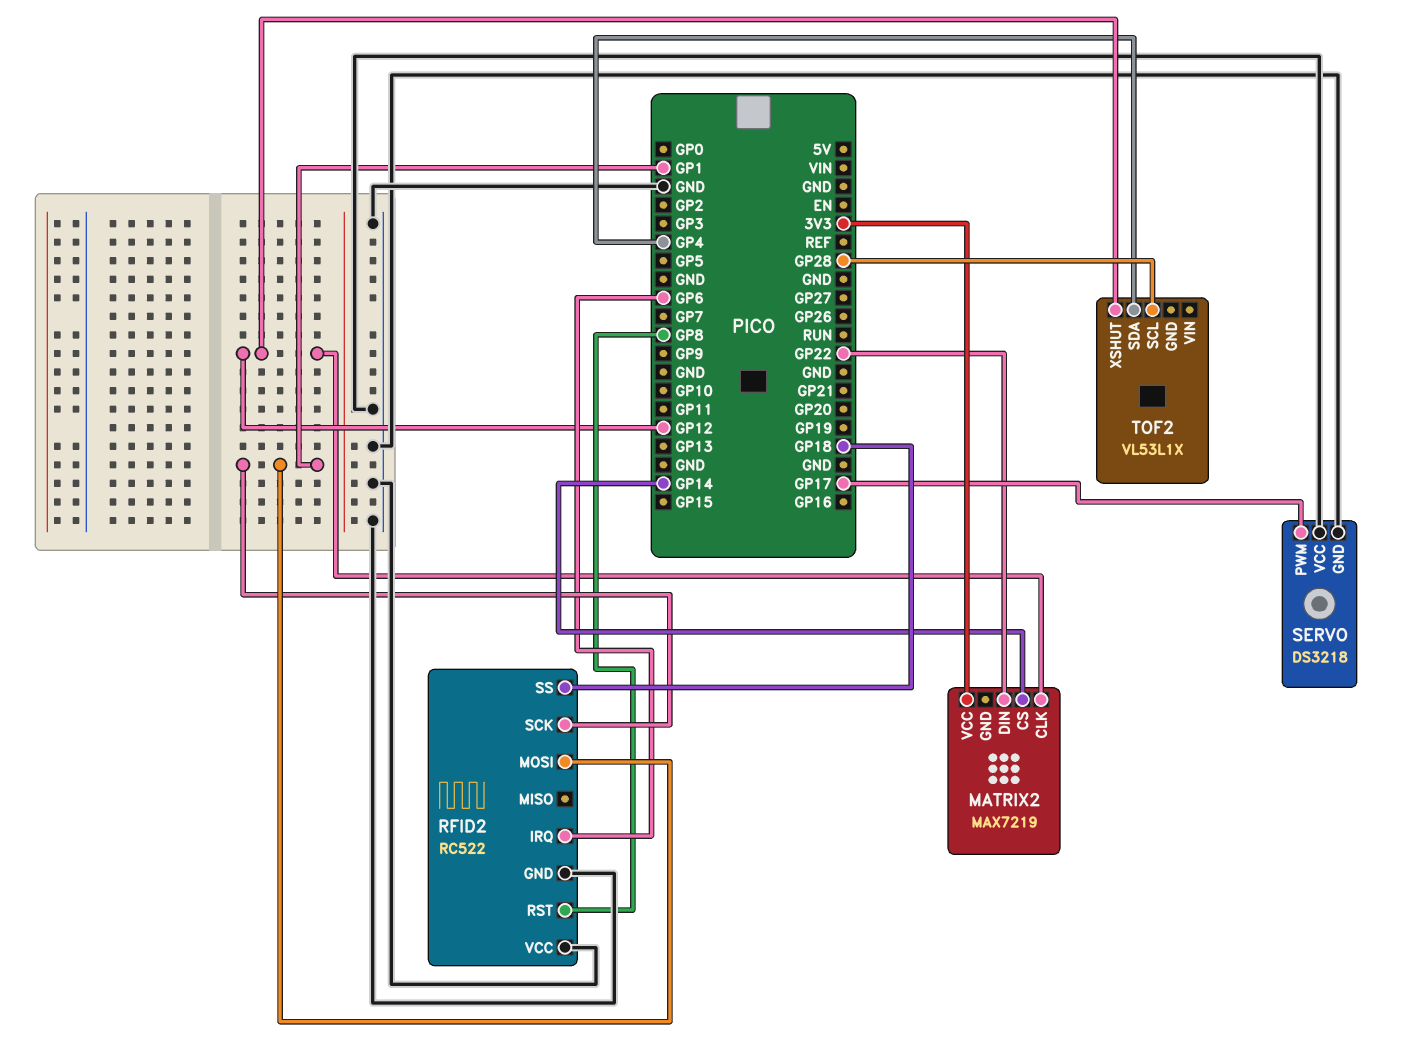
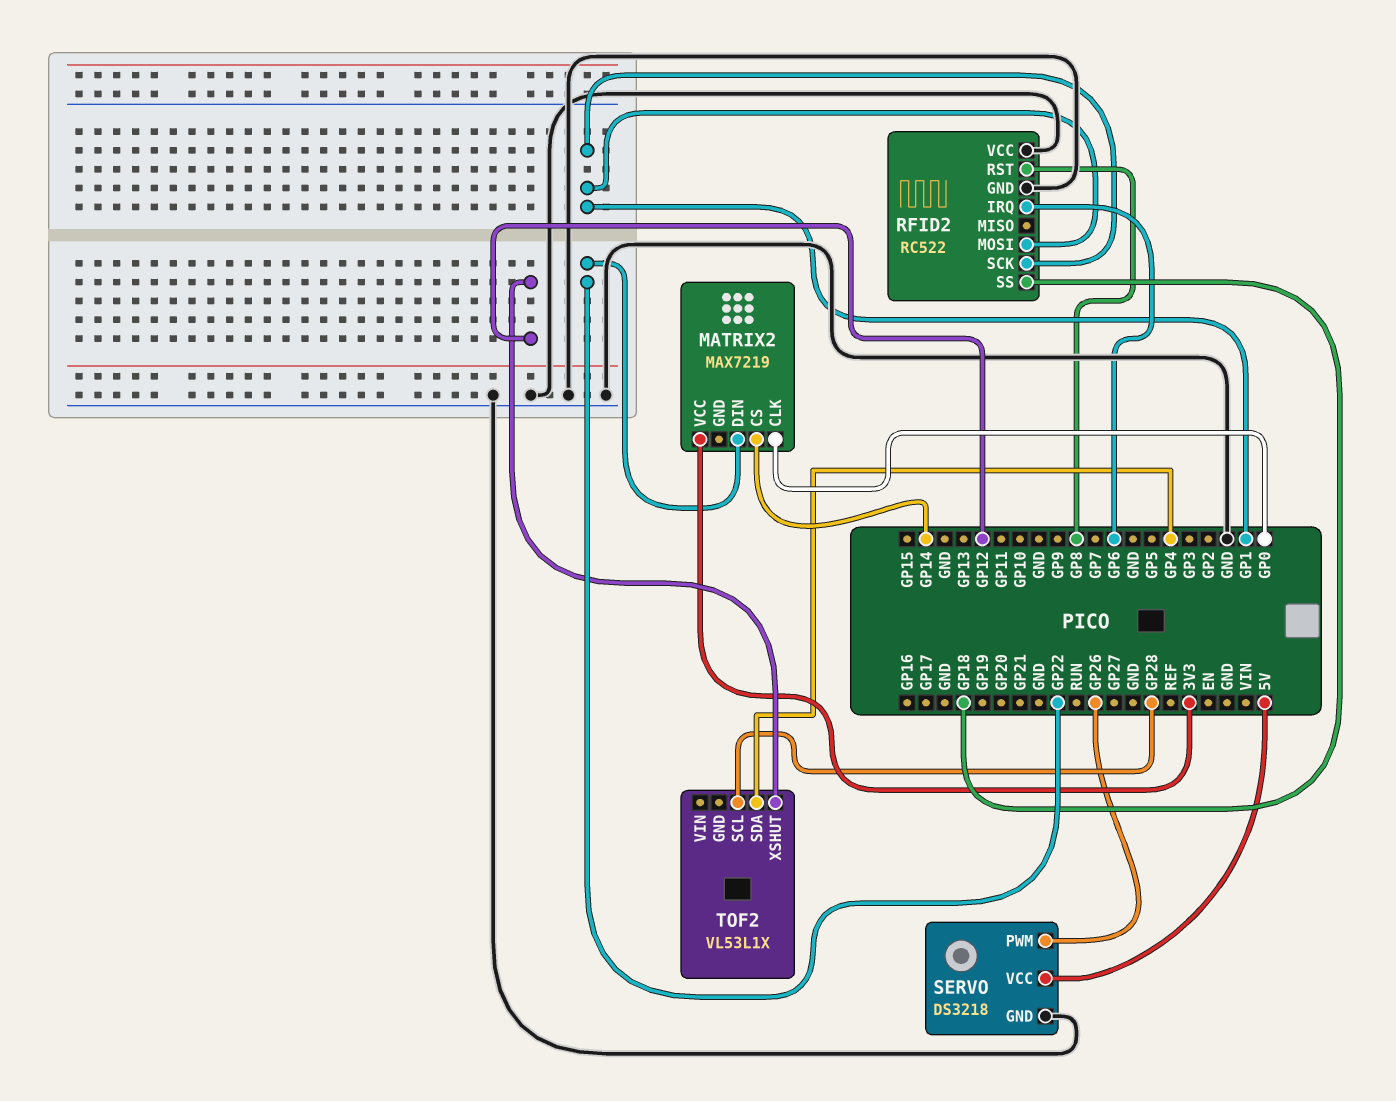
MATRIX2 pin CLK: GP12 -> GP0
SERVO pin PWM: GP17 -> GP26
SERVO pin VCC: GND -> 5V

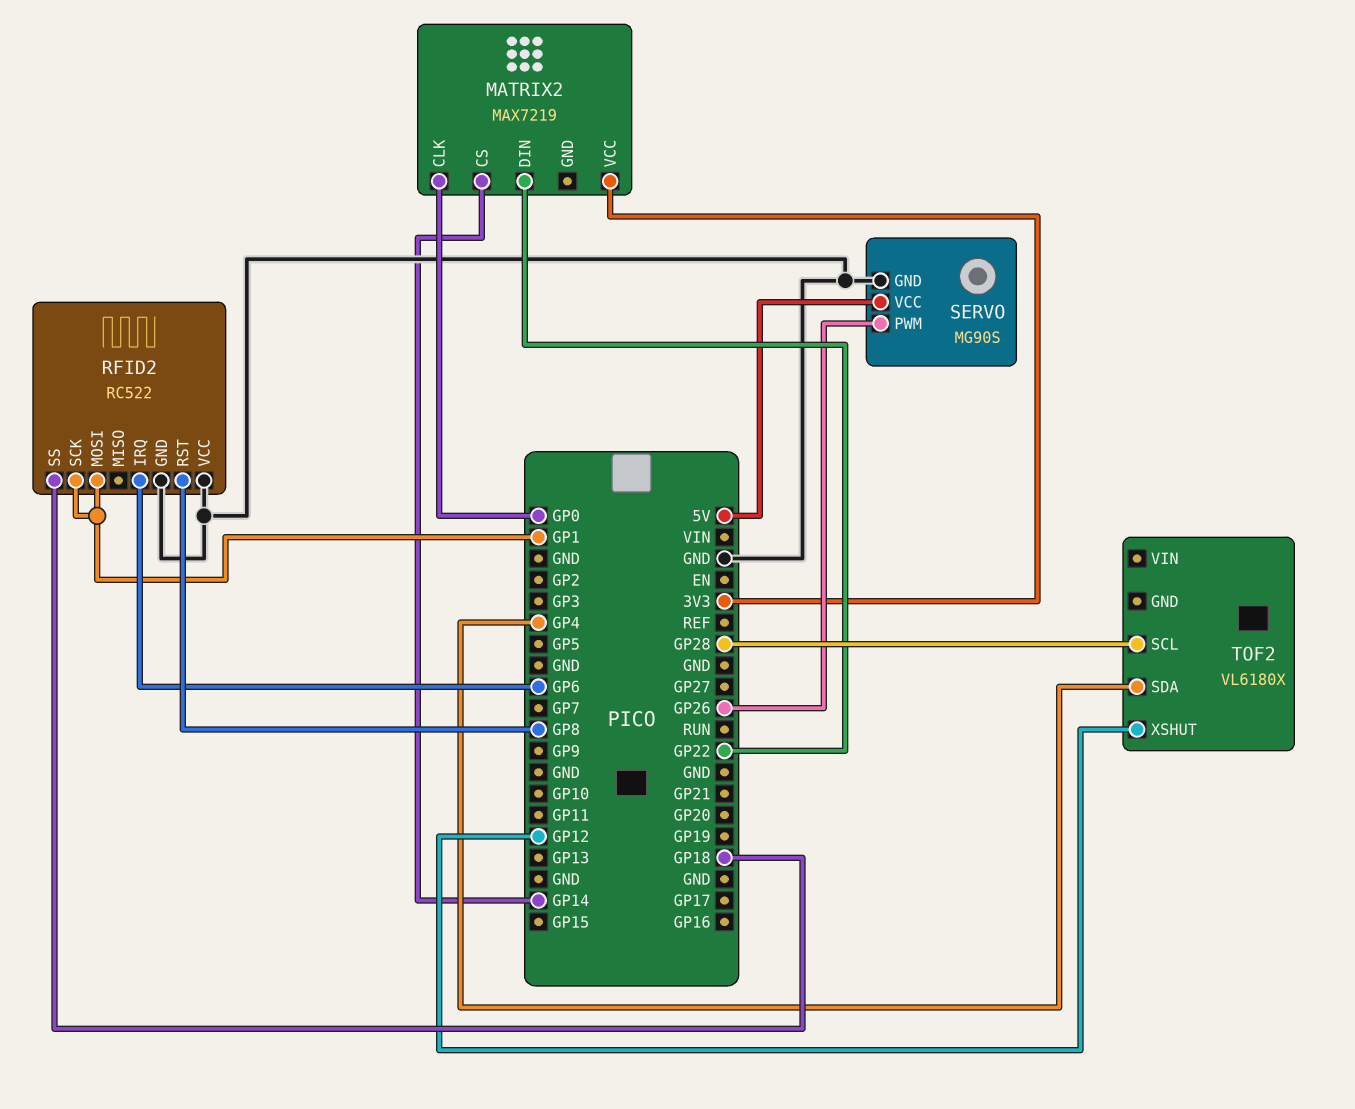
SERVO: DS3218 -> MG90S
TOF2: VL53L1X -> VL6180X

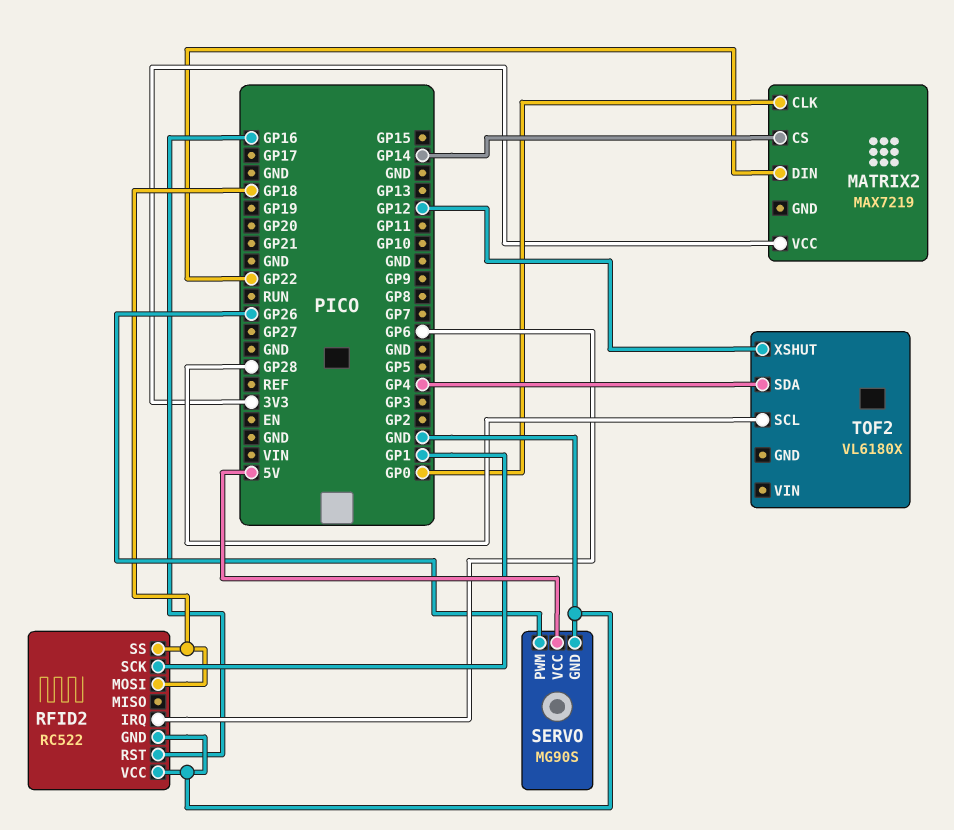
RFID2 pin MOSI: GP1 -> GP18
RFID2 pin RST: GP8 -> GP16

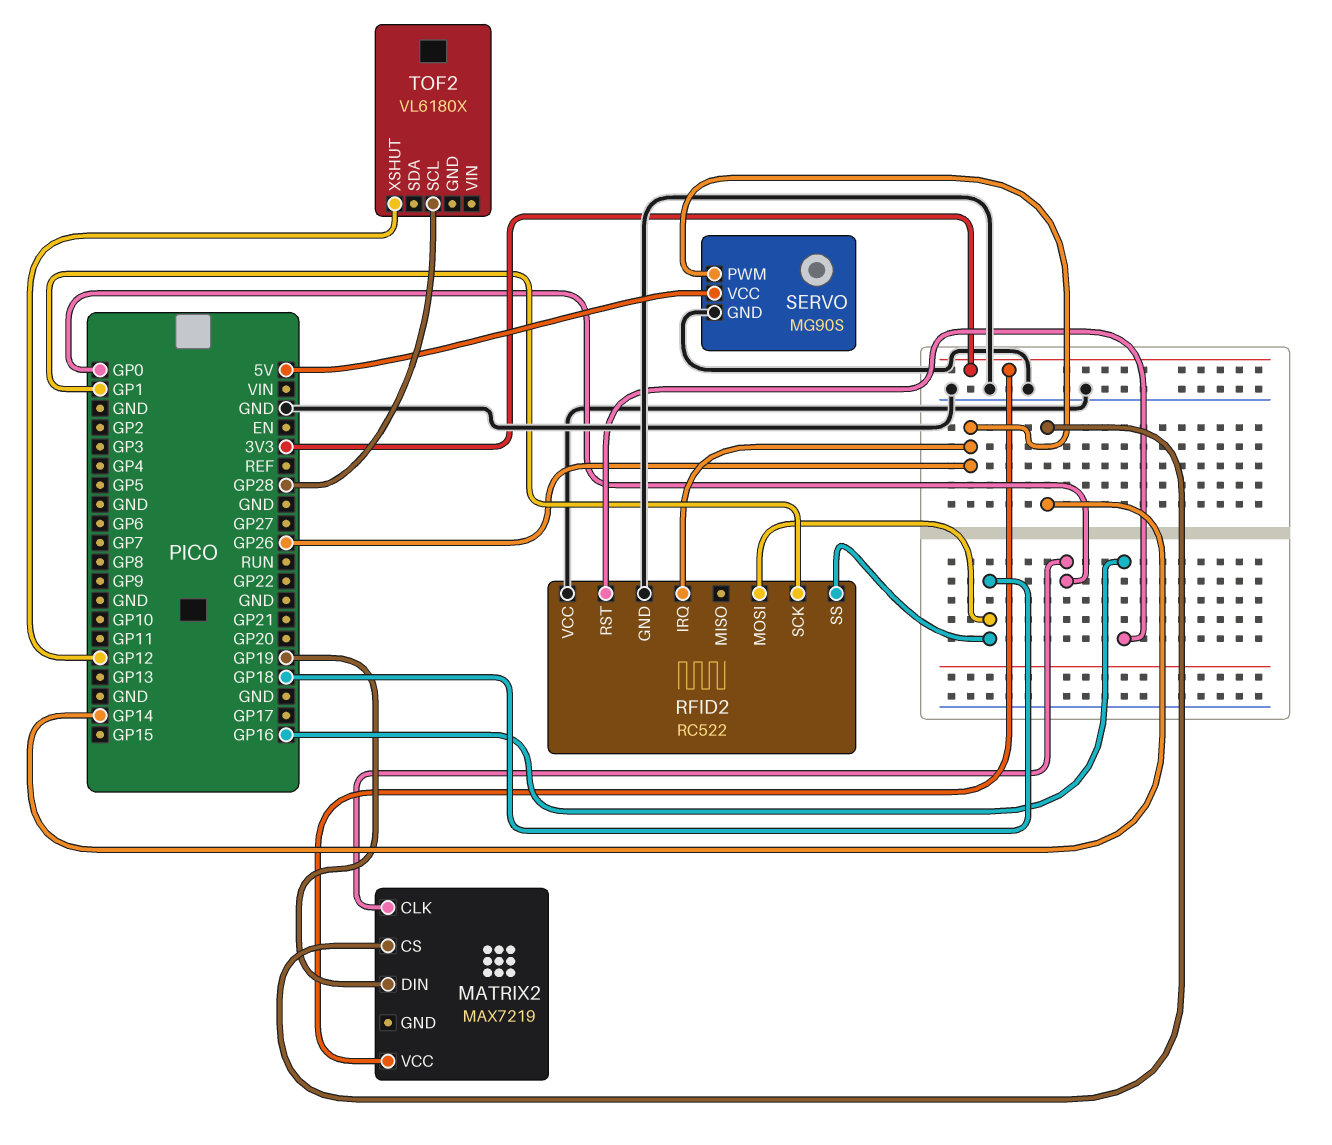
MATRIX2 pin DIN: GP22 -> GP19
RFID2 pin IRQ: GP6 -> GP26
TOF2 pin SDA: GP4 -> none

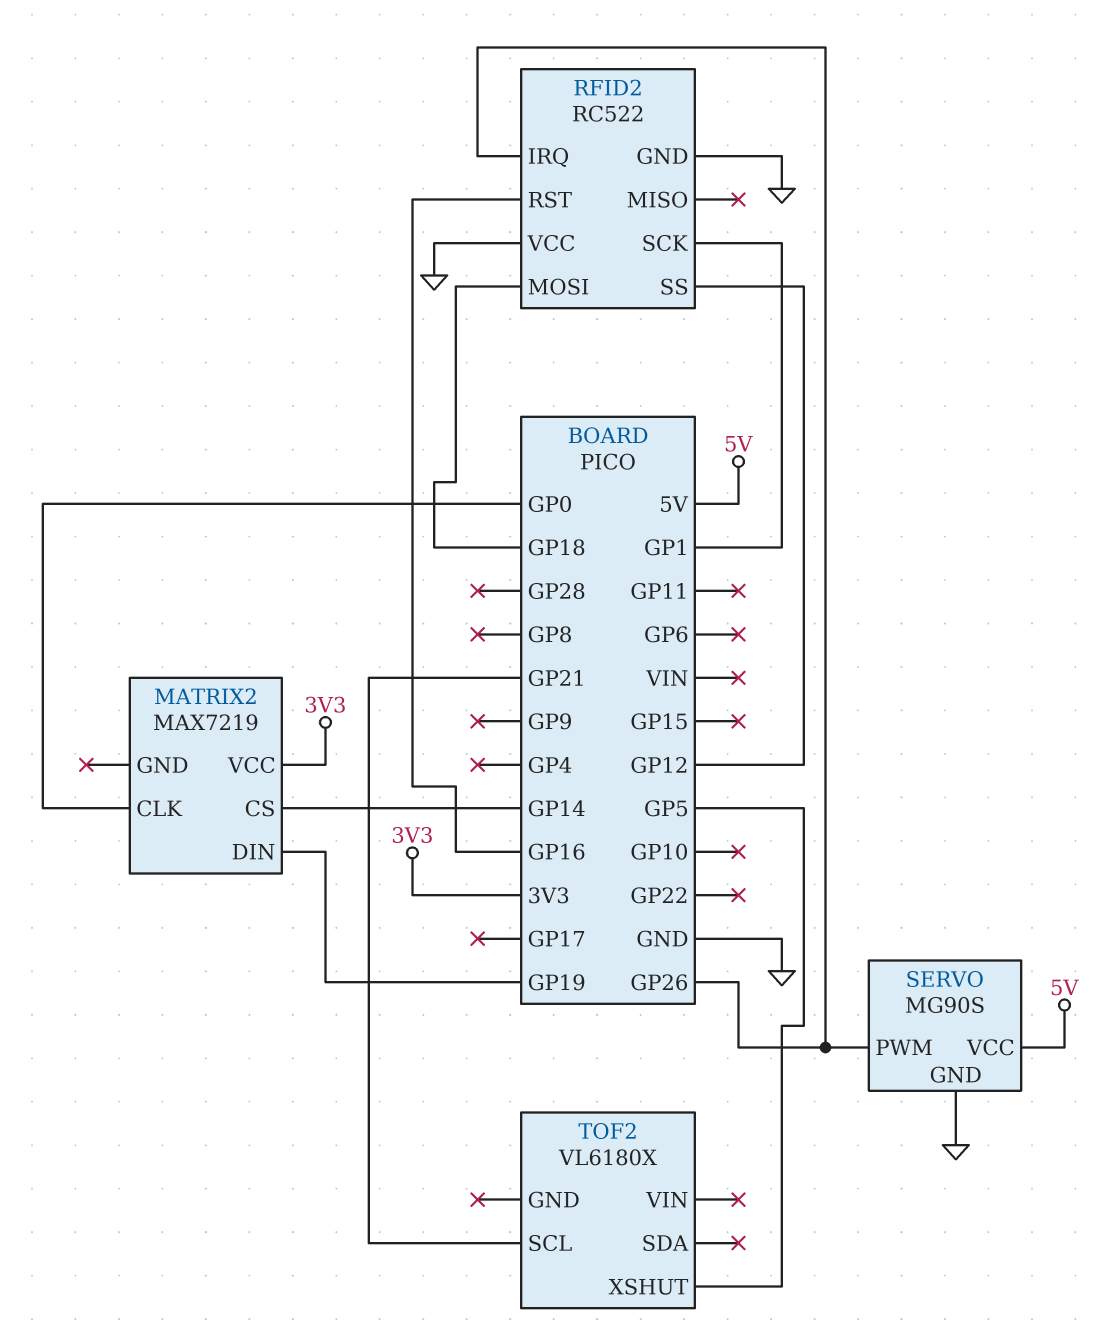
RFID2 pin SS: GP18 -> GP12
TOF2 pin SCL: GP28 -> GP21
TOF2 pin XSHUT: GP12 -> GP5

